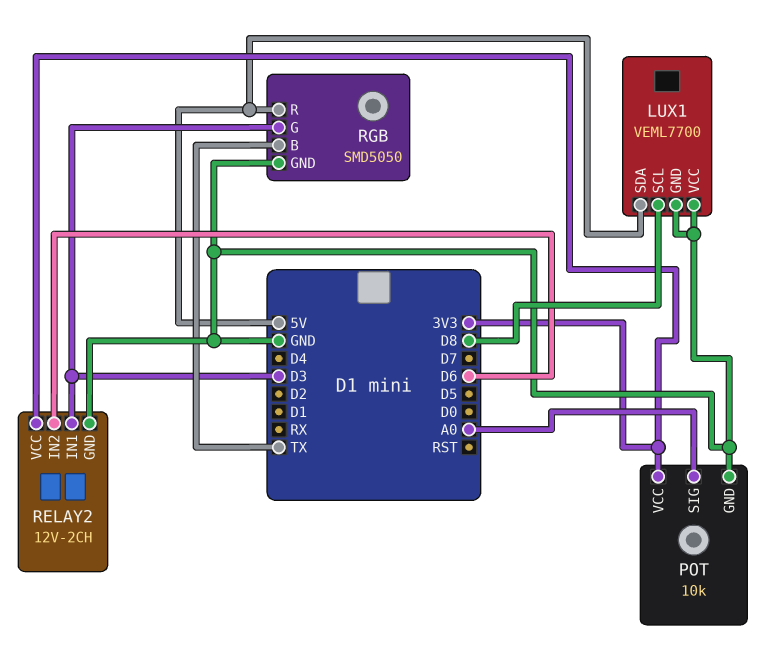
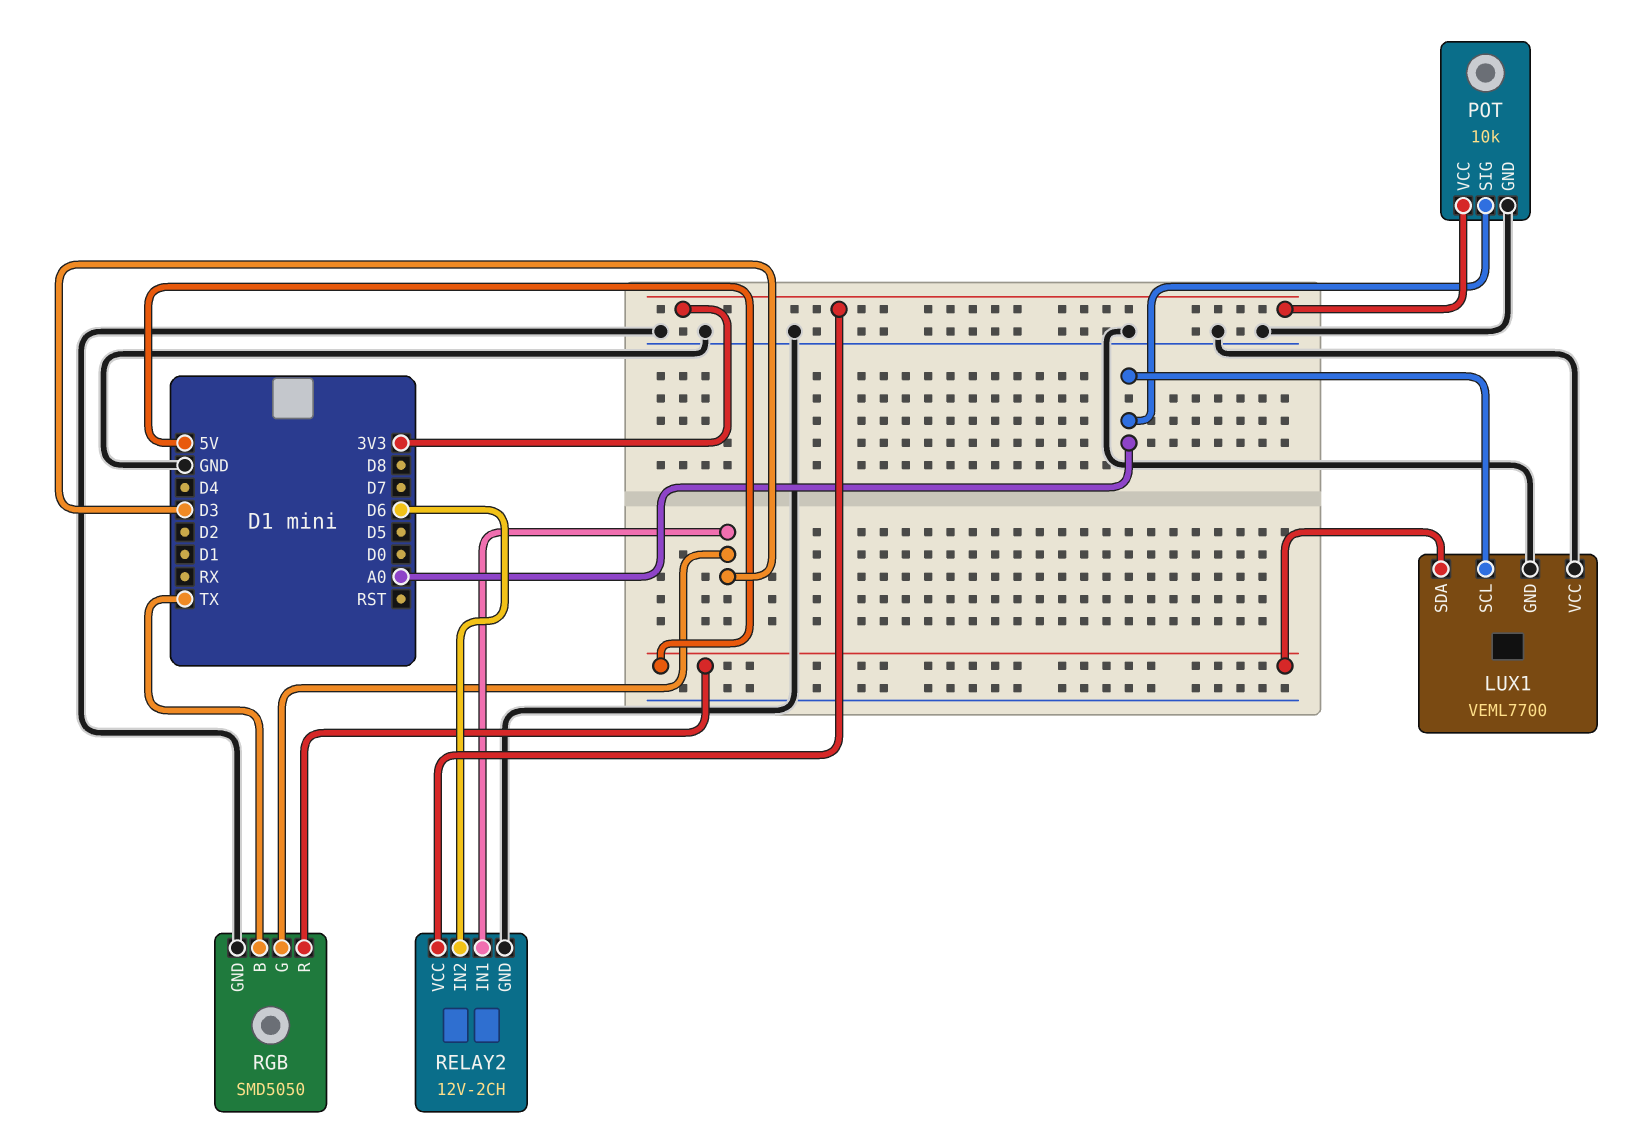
LUX1 pin SCL: D8 -> A0

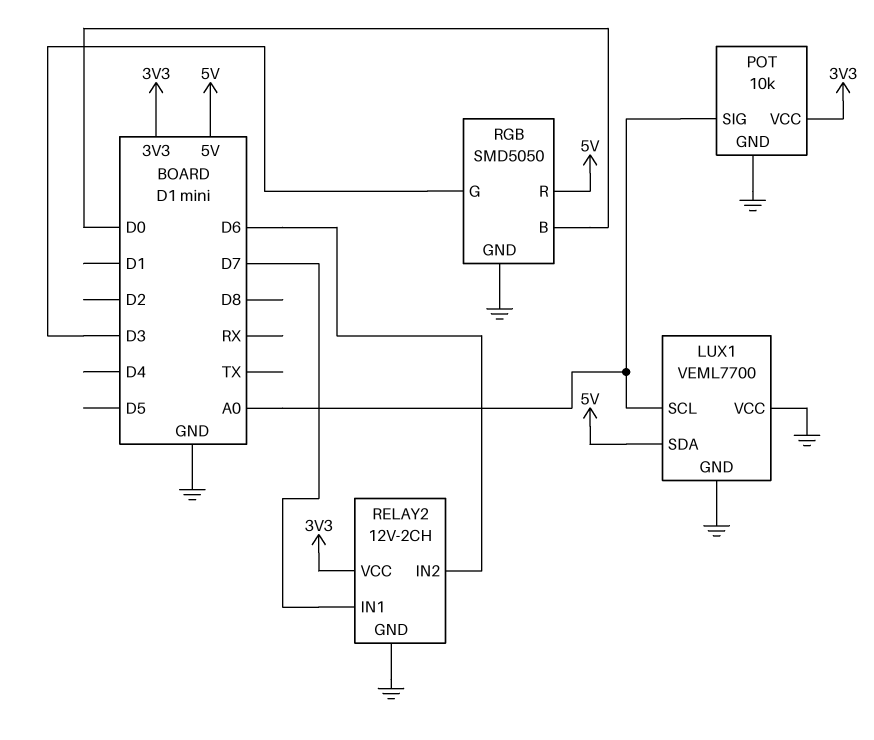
RELAY2 pin IN1: D3 -> D7
RGB pin B: TX -> D0

